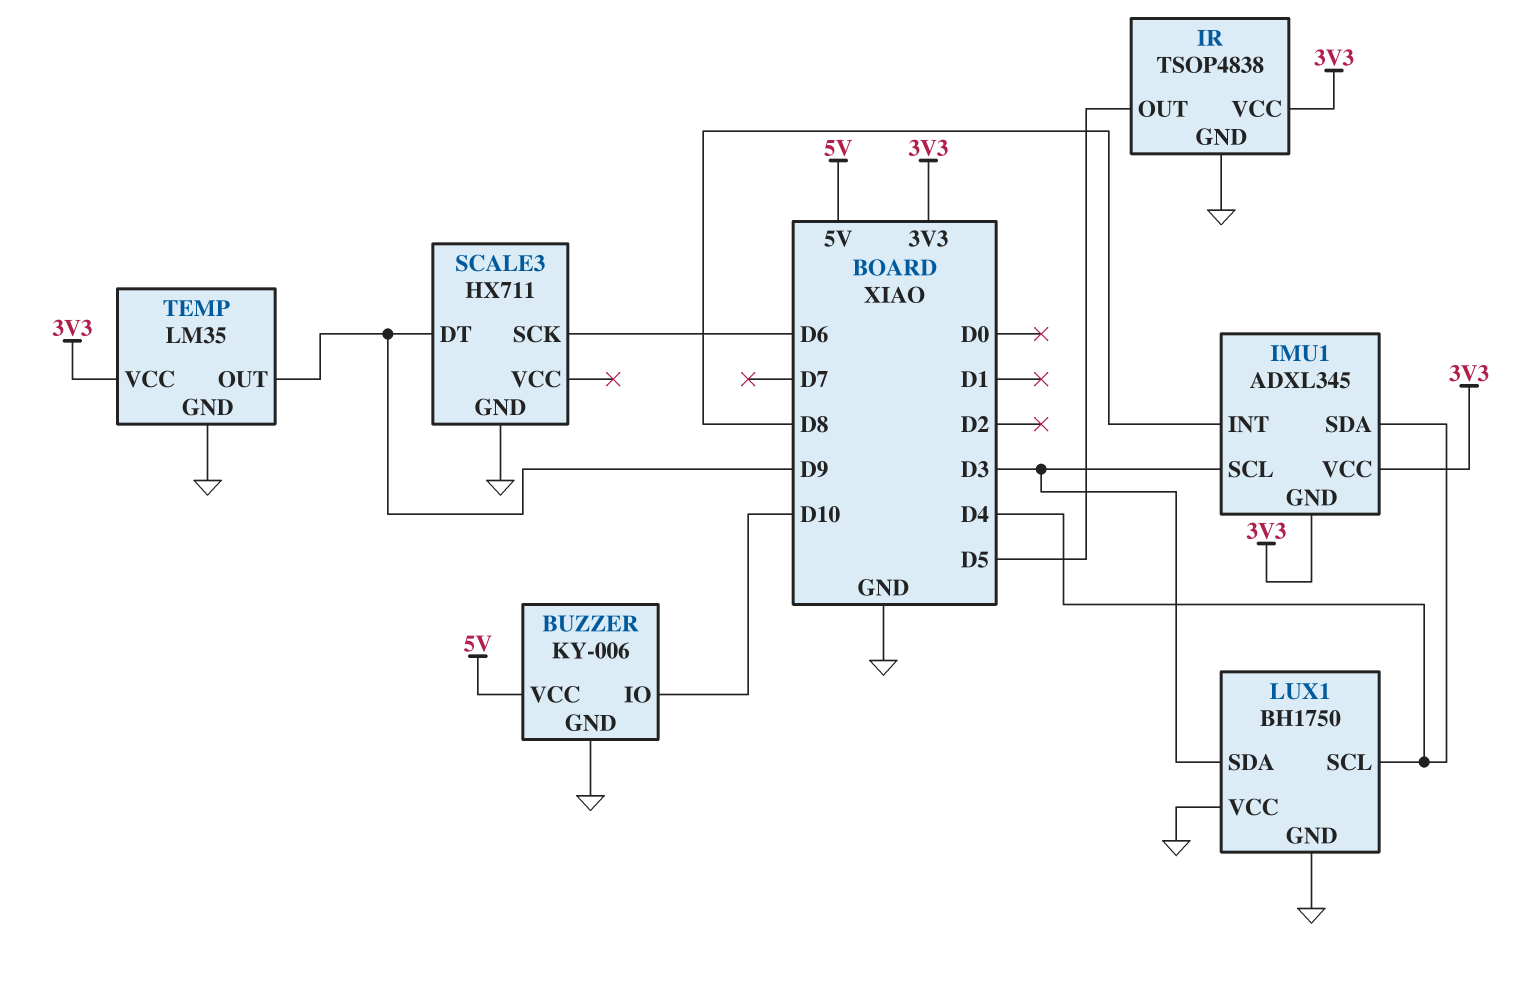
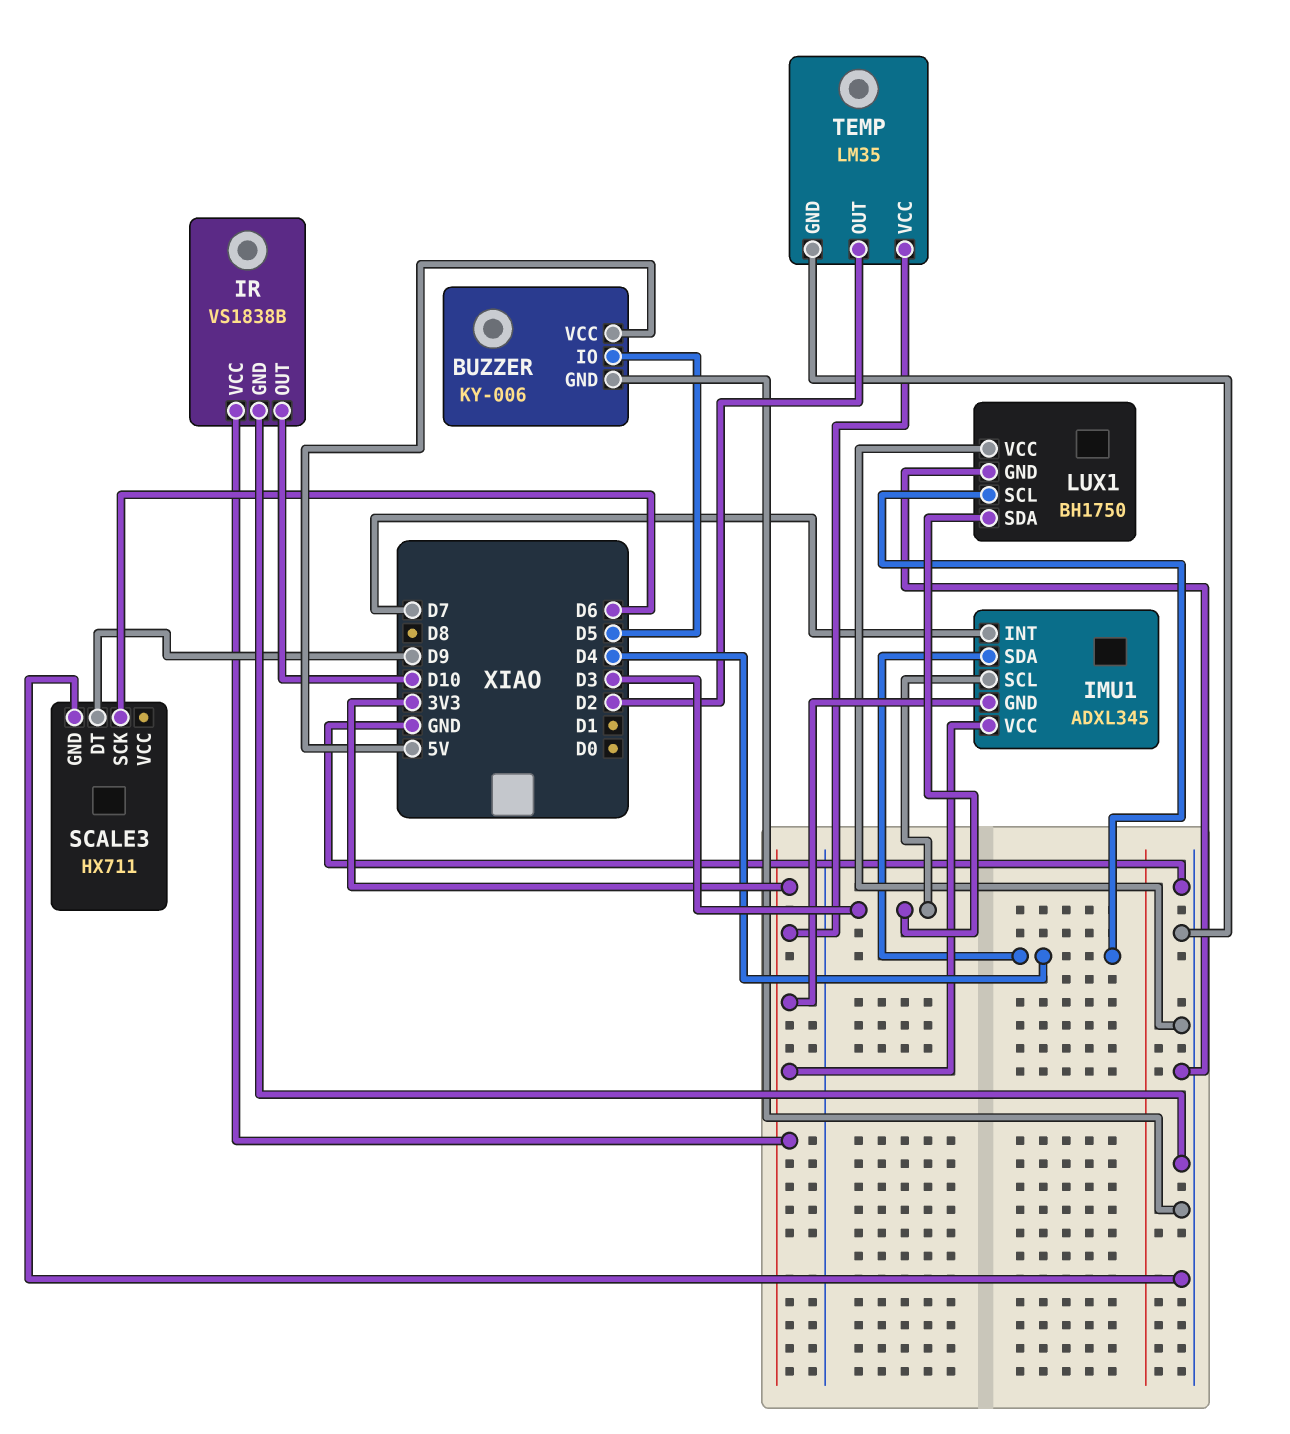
BUZZER pin IO: D10 -> D5
IMU1 pin INT: D8 -> D7
IR: TSOP4838 -> VS1838B
IR pin OUT: D5 -> D10
TEMP pin OUT: D9 -> D2

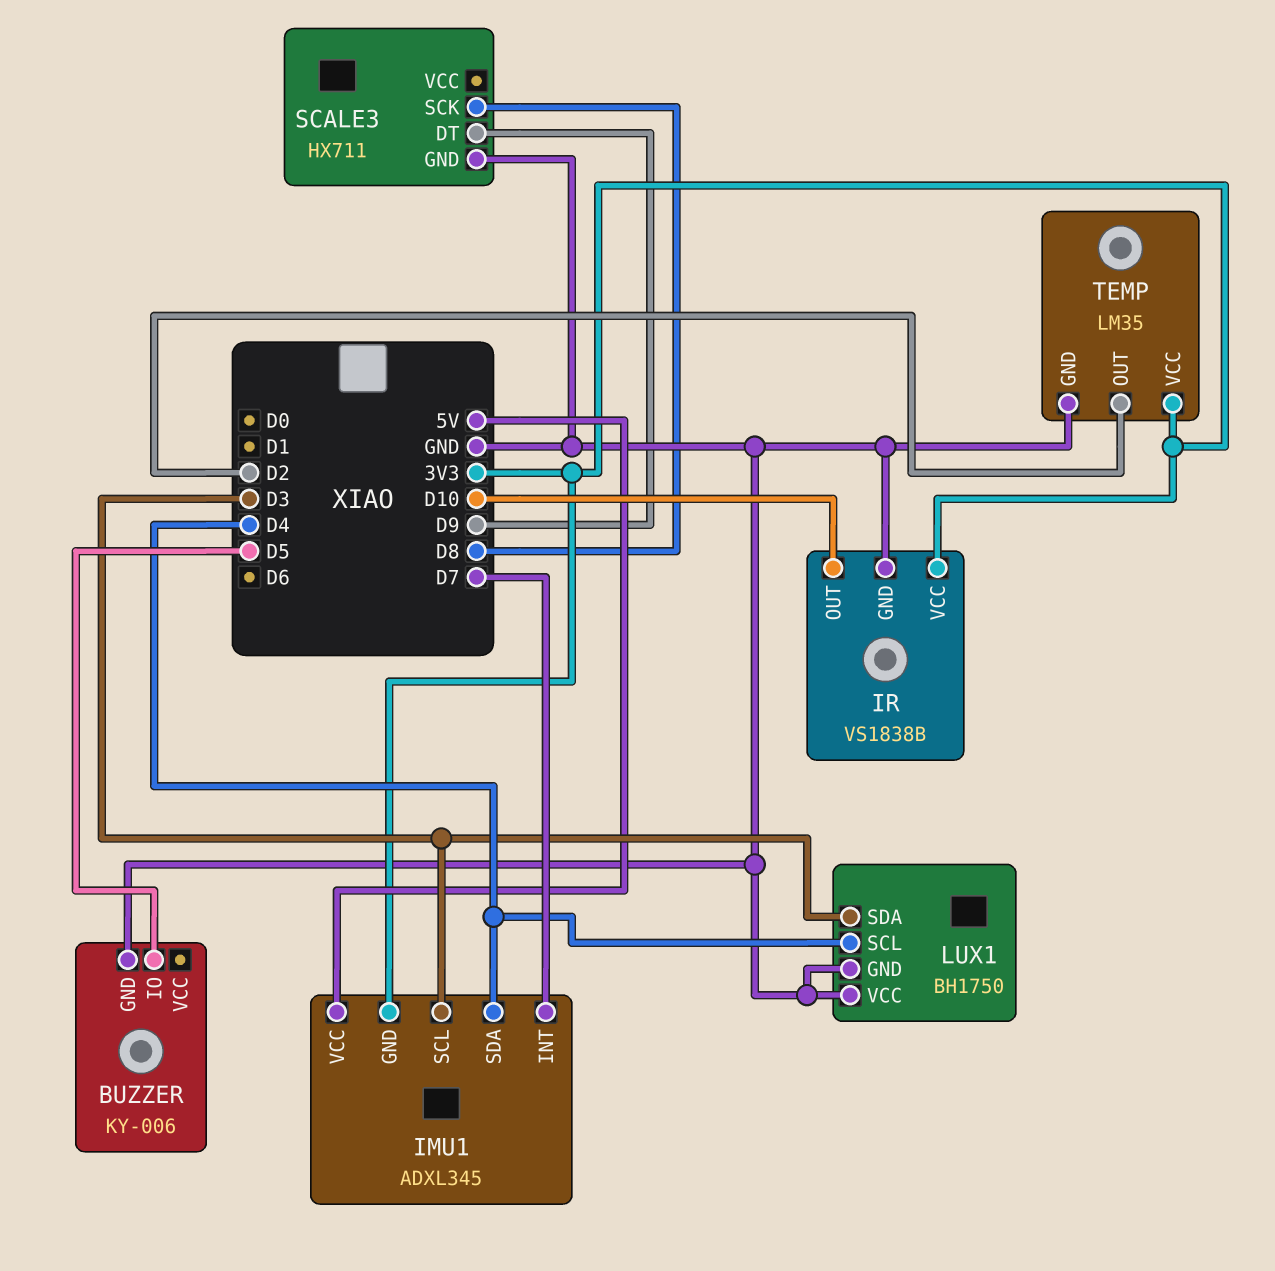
BUZZER pin VCC: 5V -> none
IMU1 pin VCC: 3V3 -> 5V
SCALE3 pin SCK: D6 -> D8

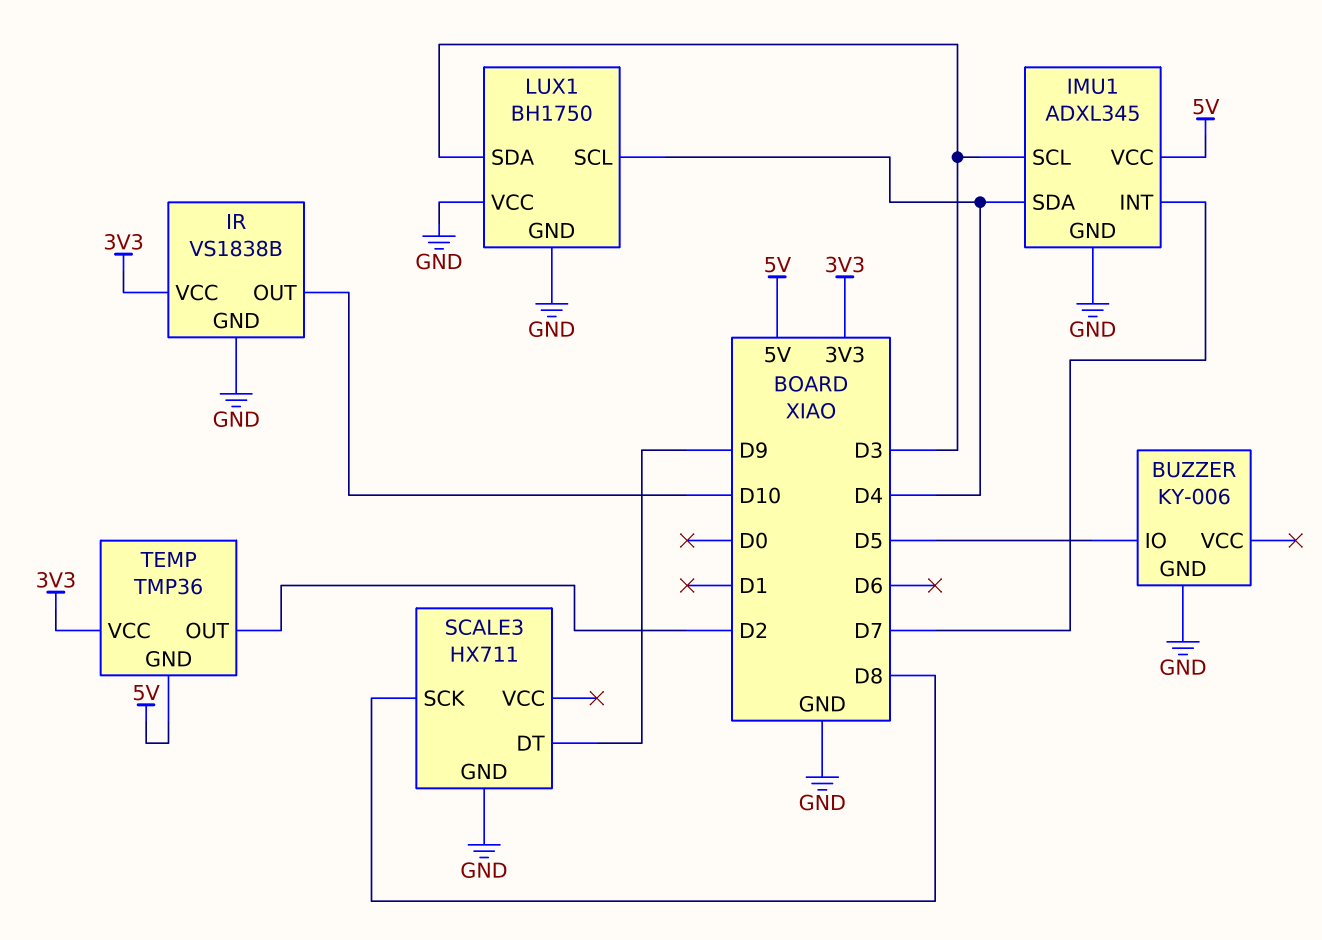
IMU1 pin GND: 3V3 -> GND
TEMP: LM35 -> TMP36
TEMP pin GND: GND -> 5V

